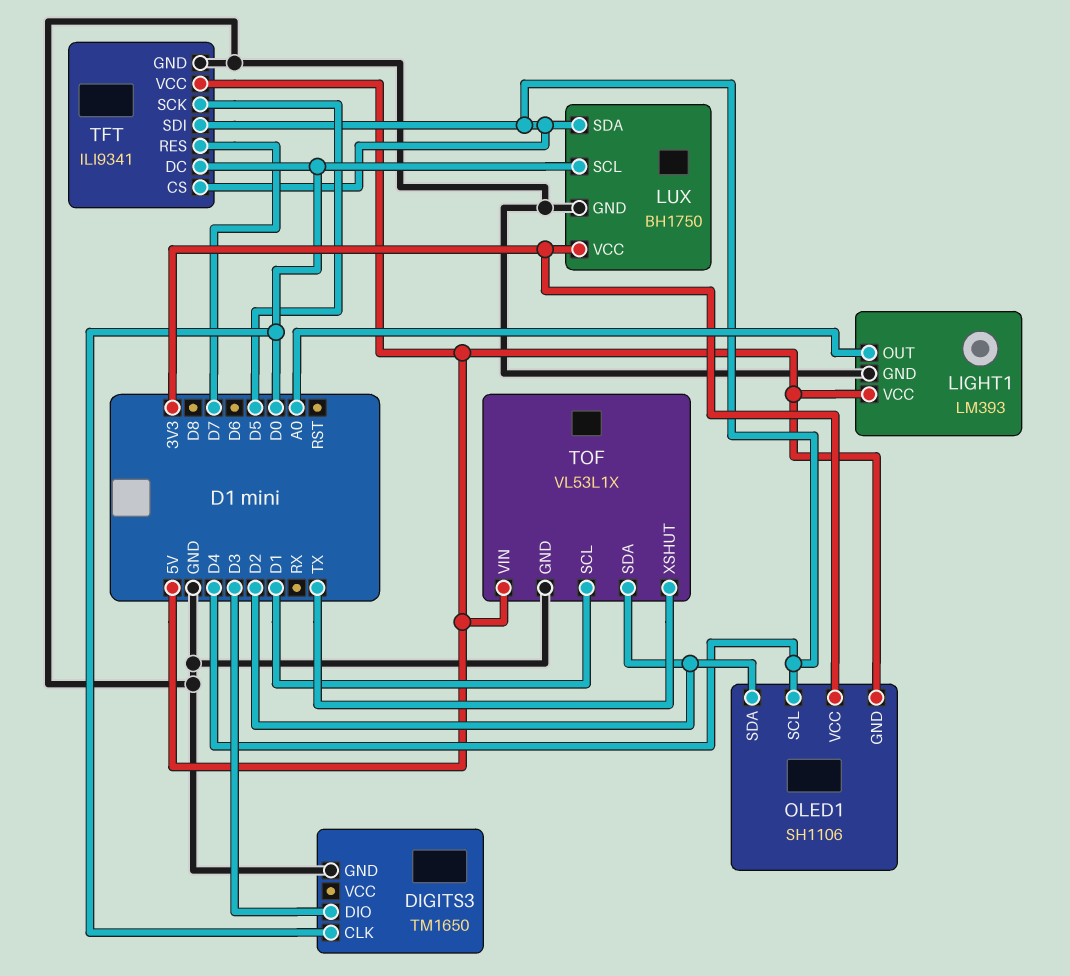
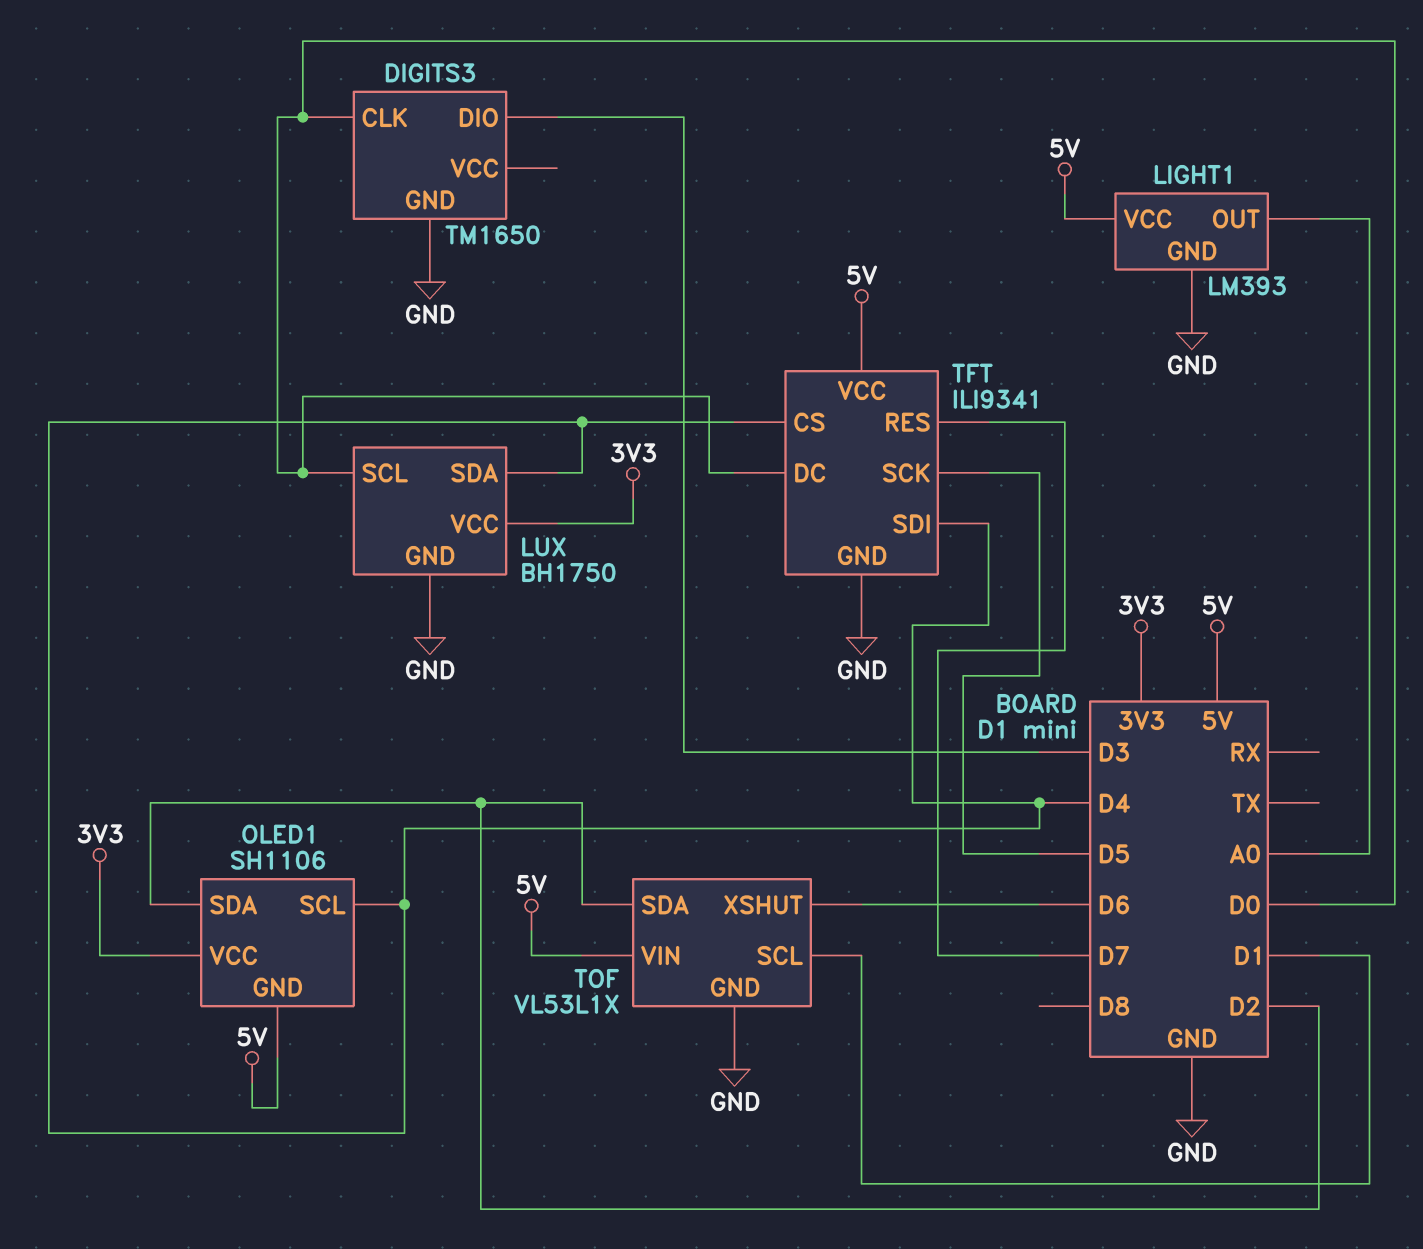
TOF pin XSHUT: TX -> D6

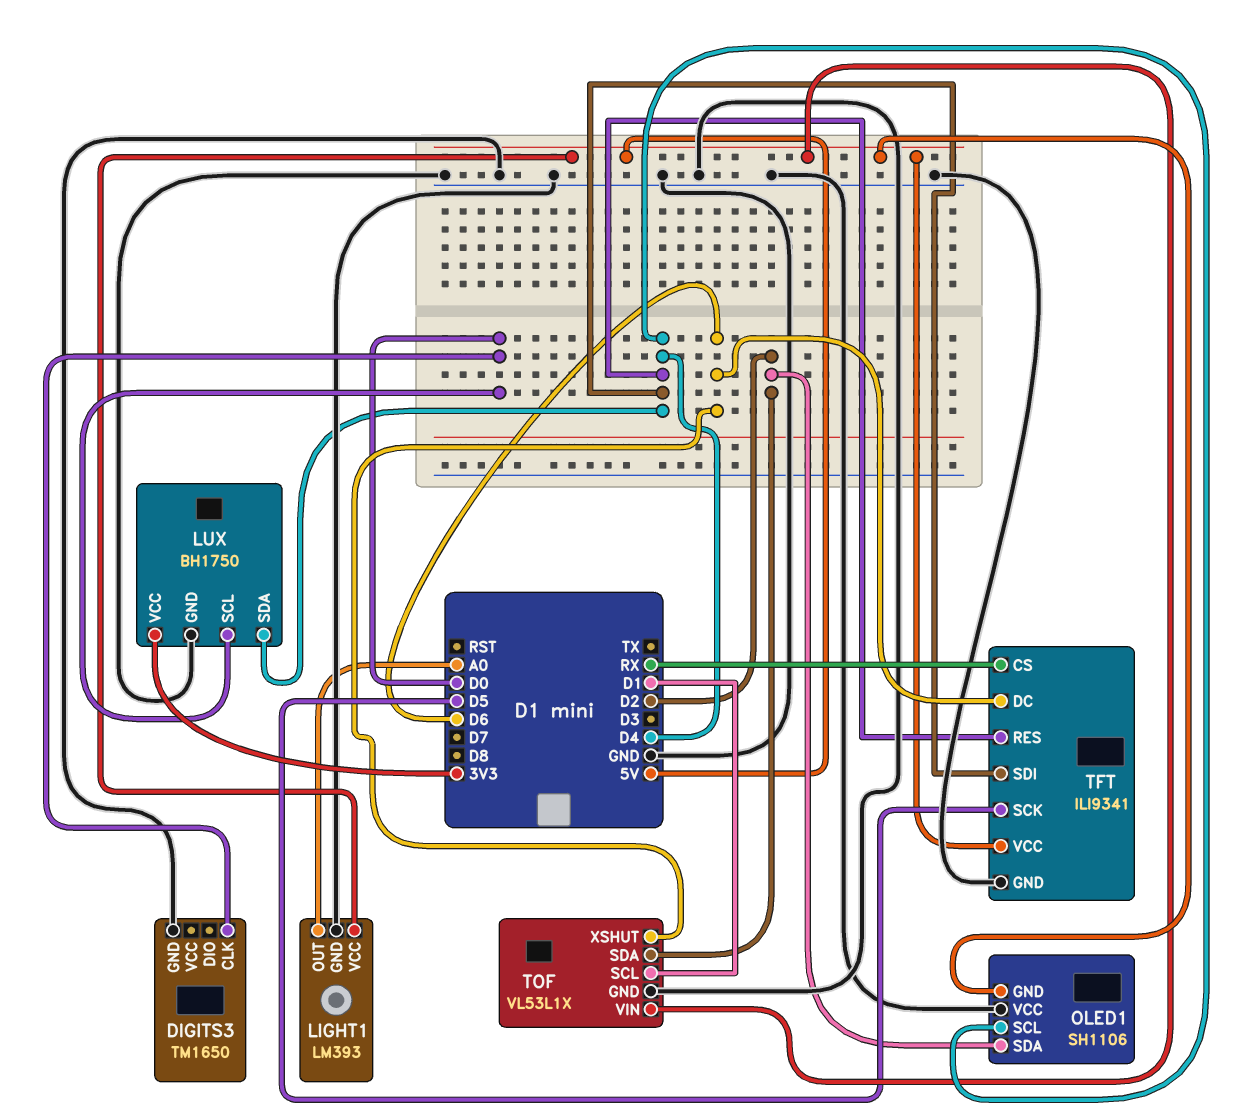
DIGITS3 pin DIO: D3 -> none
OLED1 pin VCC: 3V3 -> GND
TFT pin CS: D4 -> RX
TFT pin DC: D0 -> D6
TFT pin RES: D7 -> D4

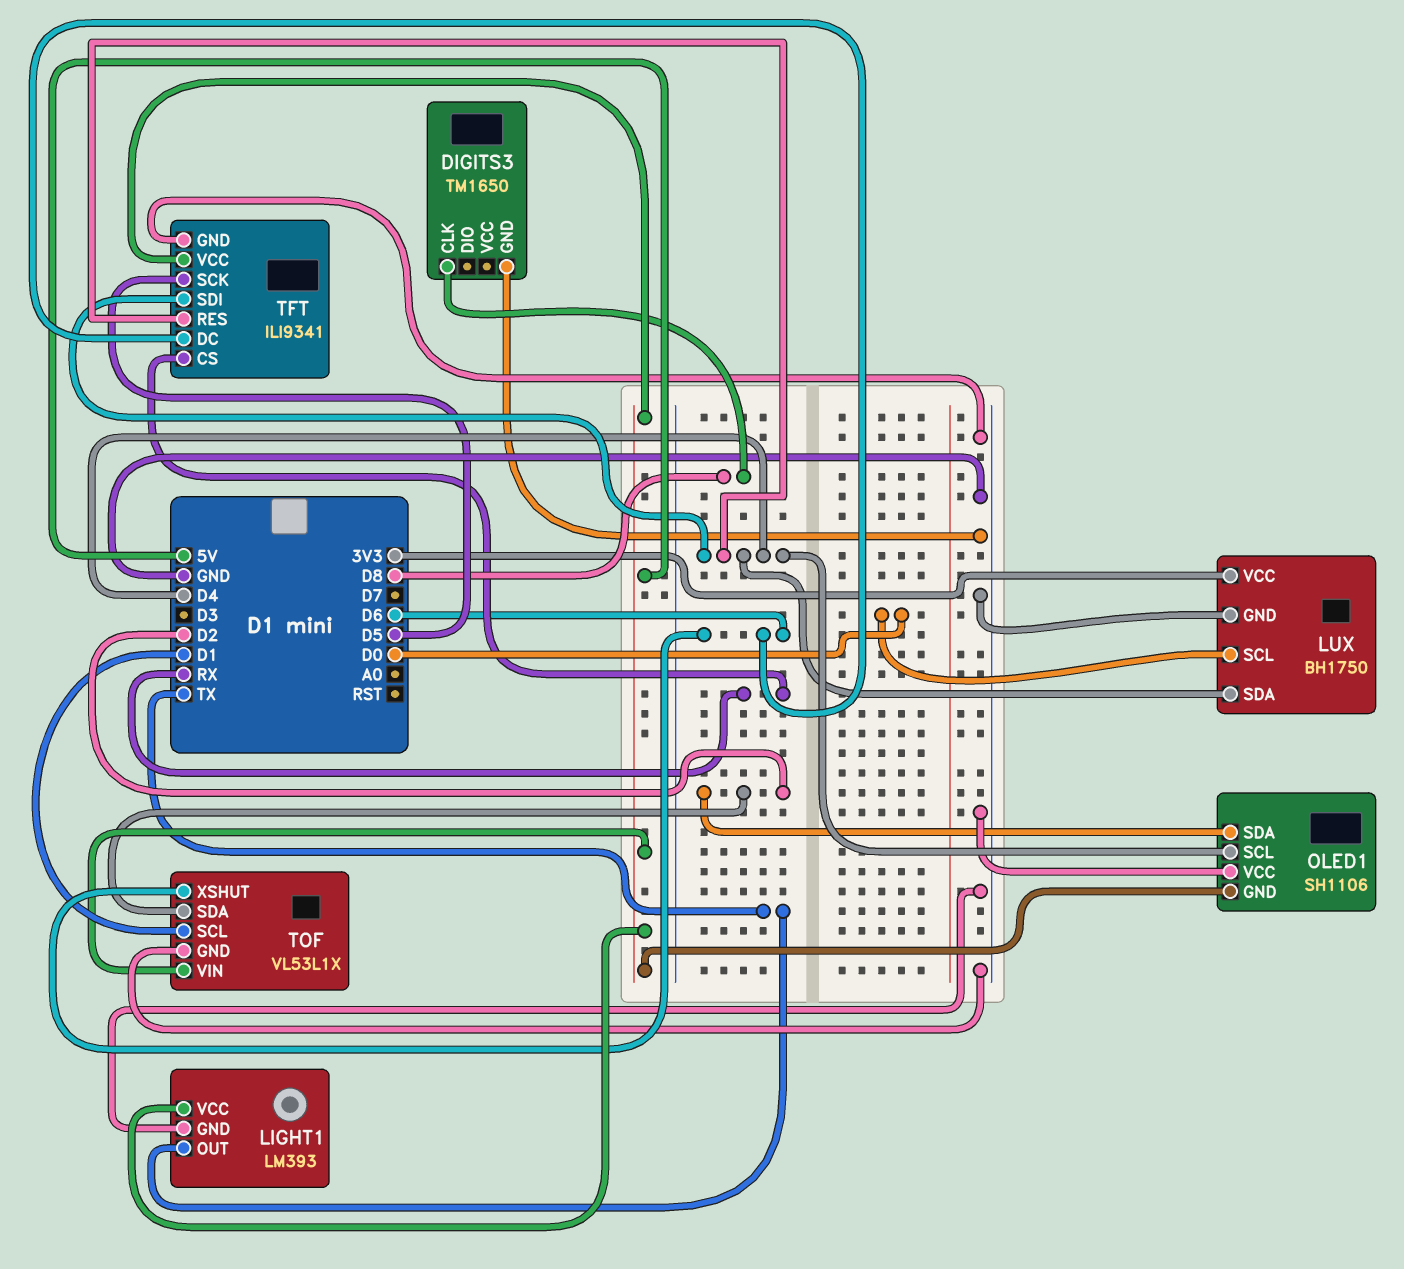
DIGITS3 pin CLK: D0 -> D8
LIGHT1 pin OUT: A0 -> TX

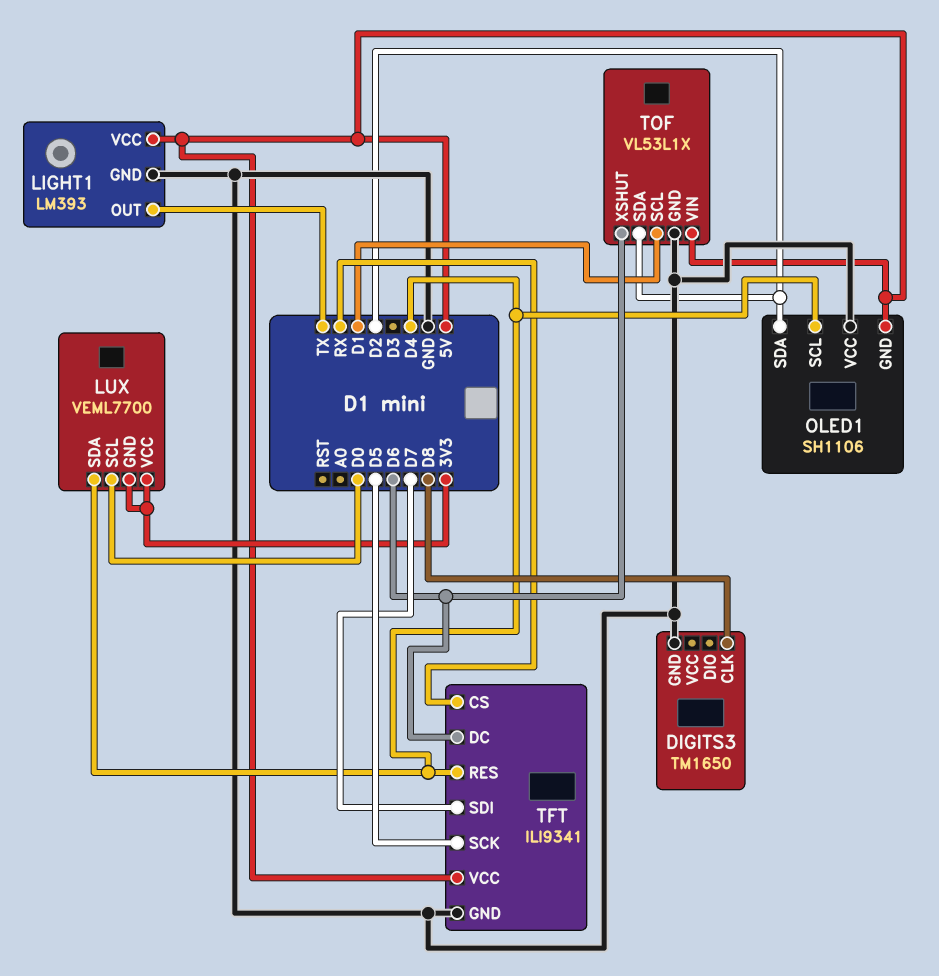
LUX: BH1750 -> VEML7700
LUX pin GND: GND -> 3V3
TFT pin SDI: D4 -> D7

